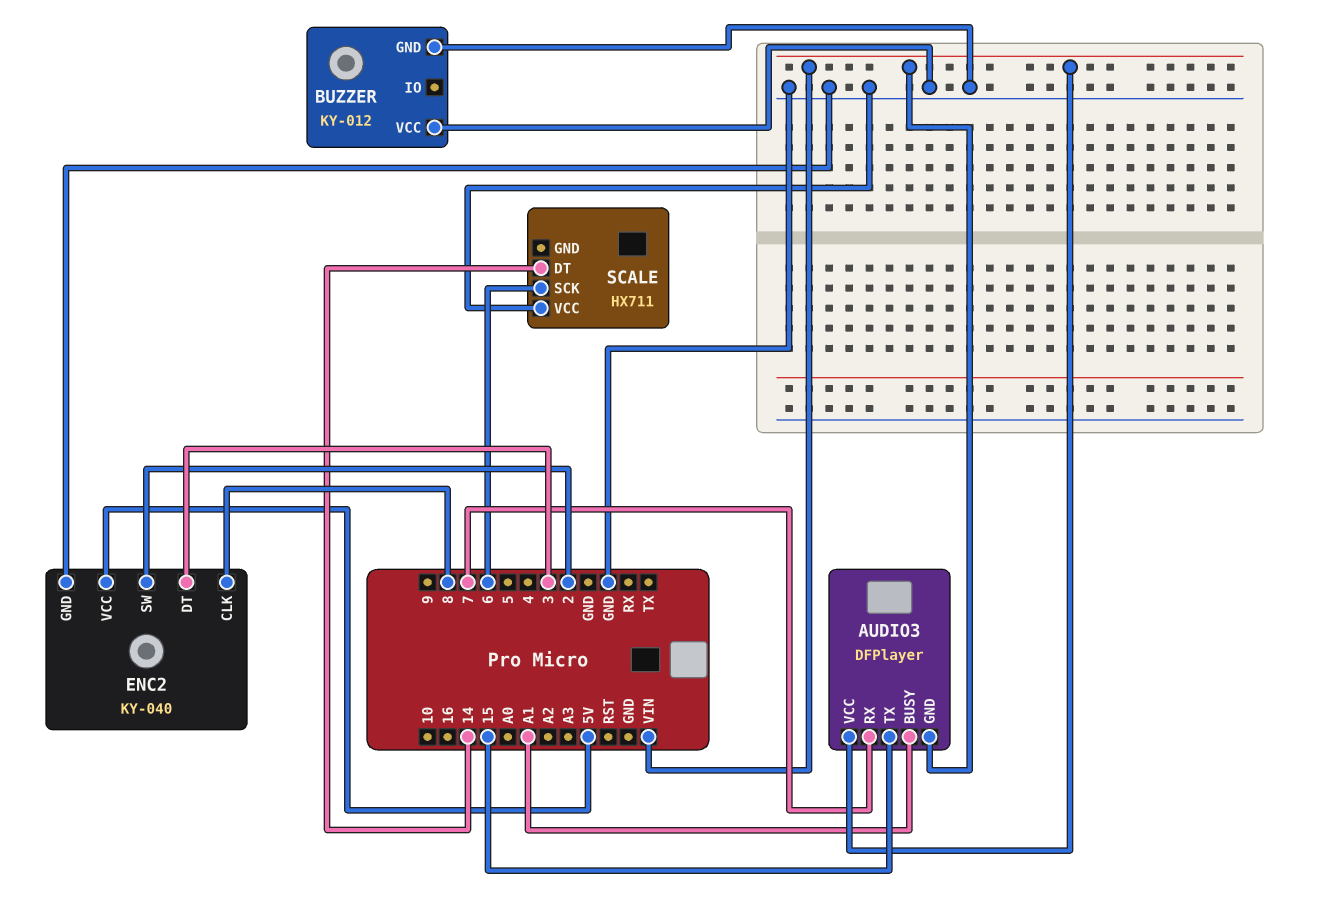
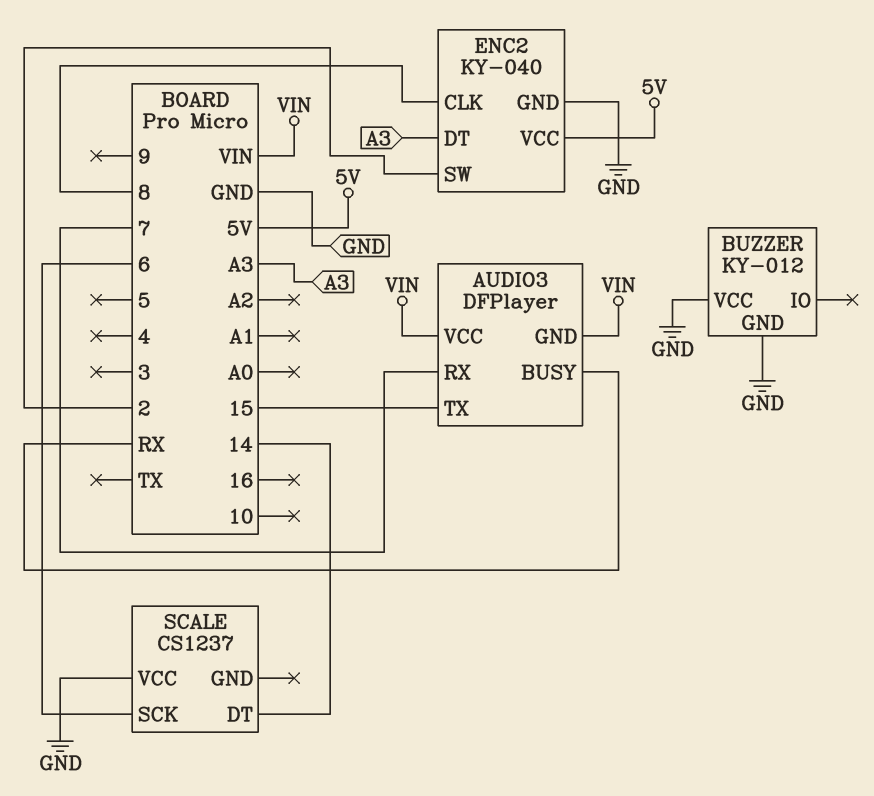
AUDIO3 pin BUSY: A1 -> RX
ENC2 pin DT: 3 -> A3
SCALE: HX711 -> CS1237

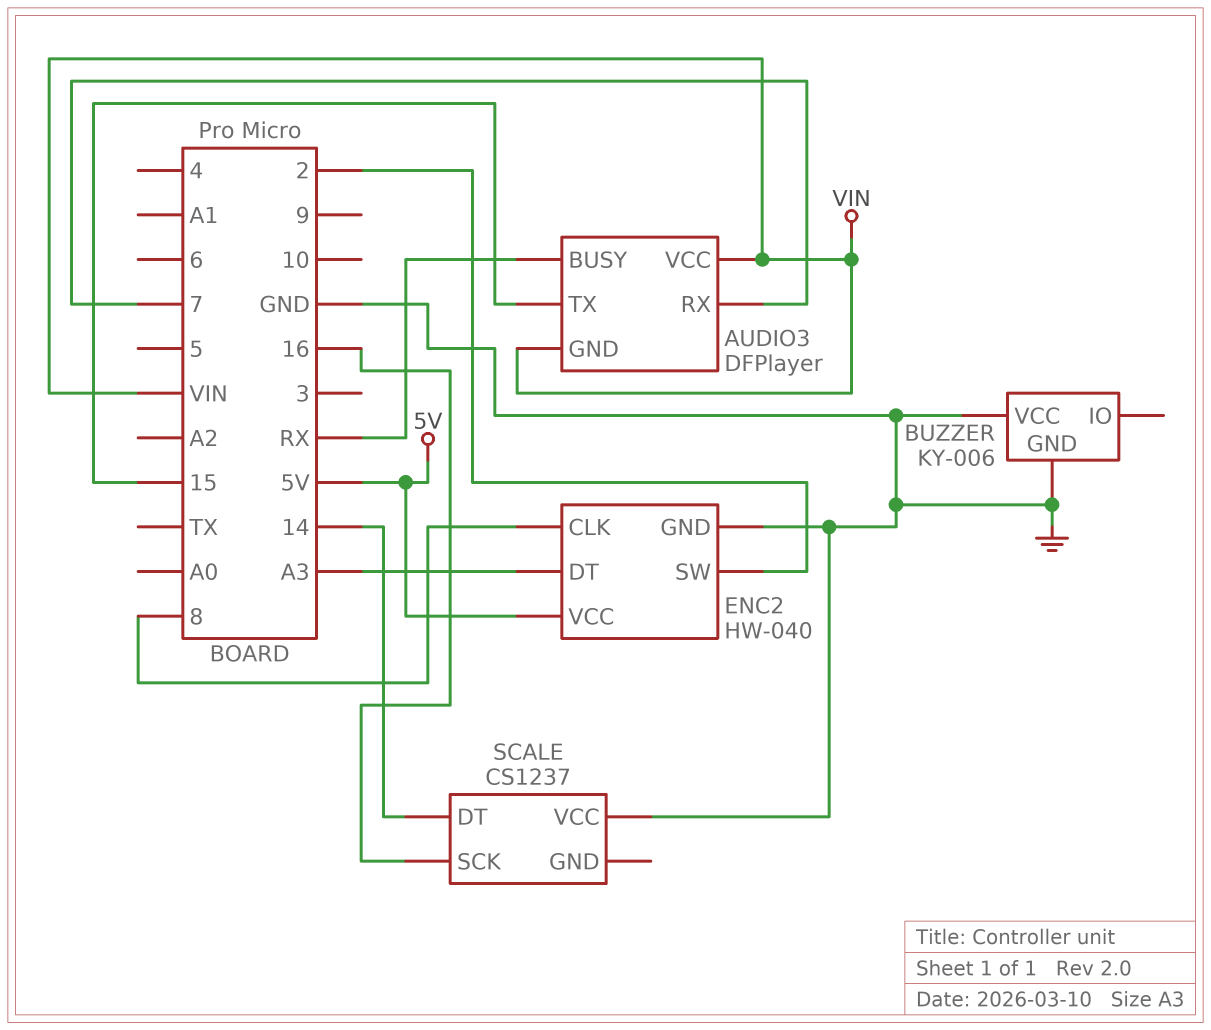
BUZZER: KY-012 -> KY-006
ENC2: KY-040 -> HW-040
SCALE pin SCK: 6 -> 16

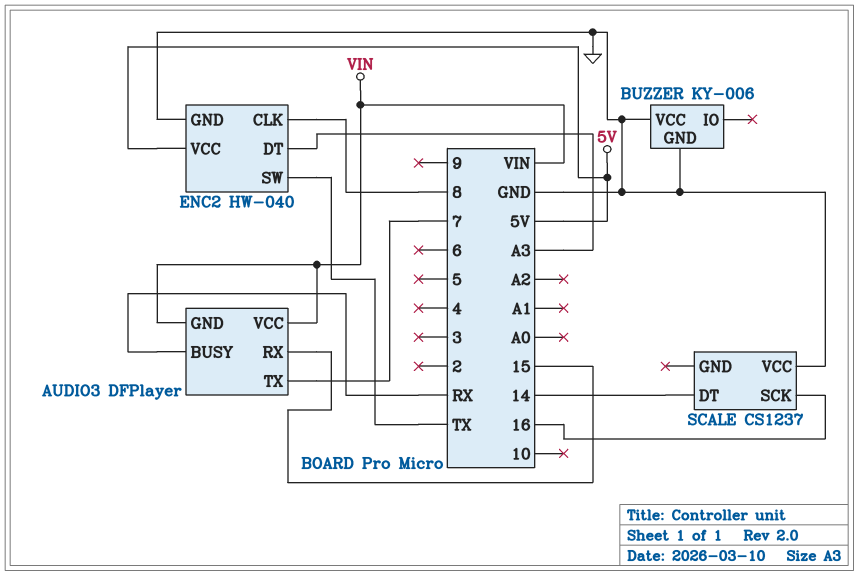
AUDIO3 pin RX: 7 -> 15
AUDIO3 pin TX: 15 -> 7
ENC2 pin SW: 2 -> TX

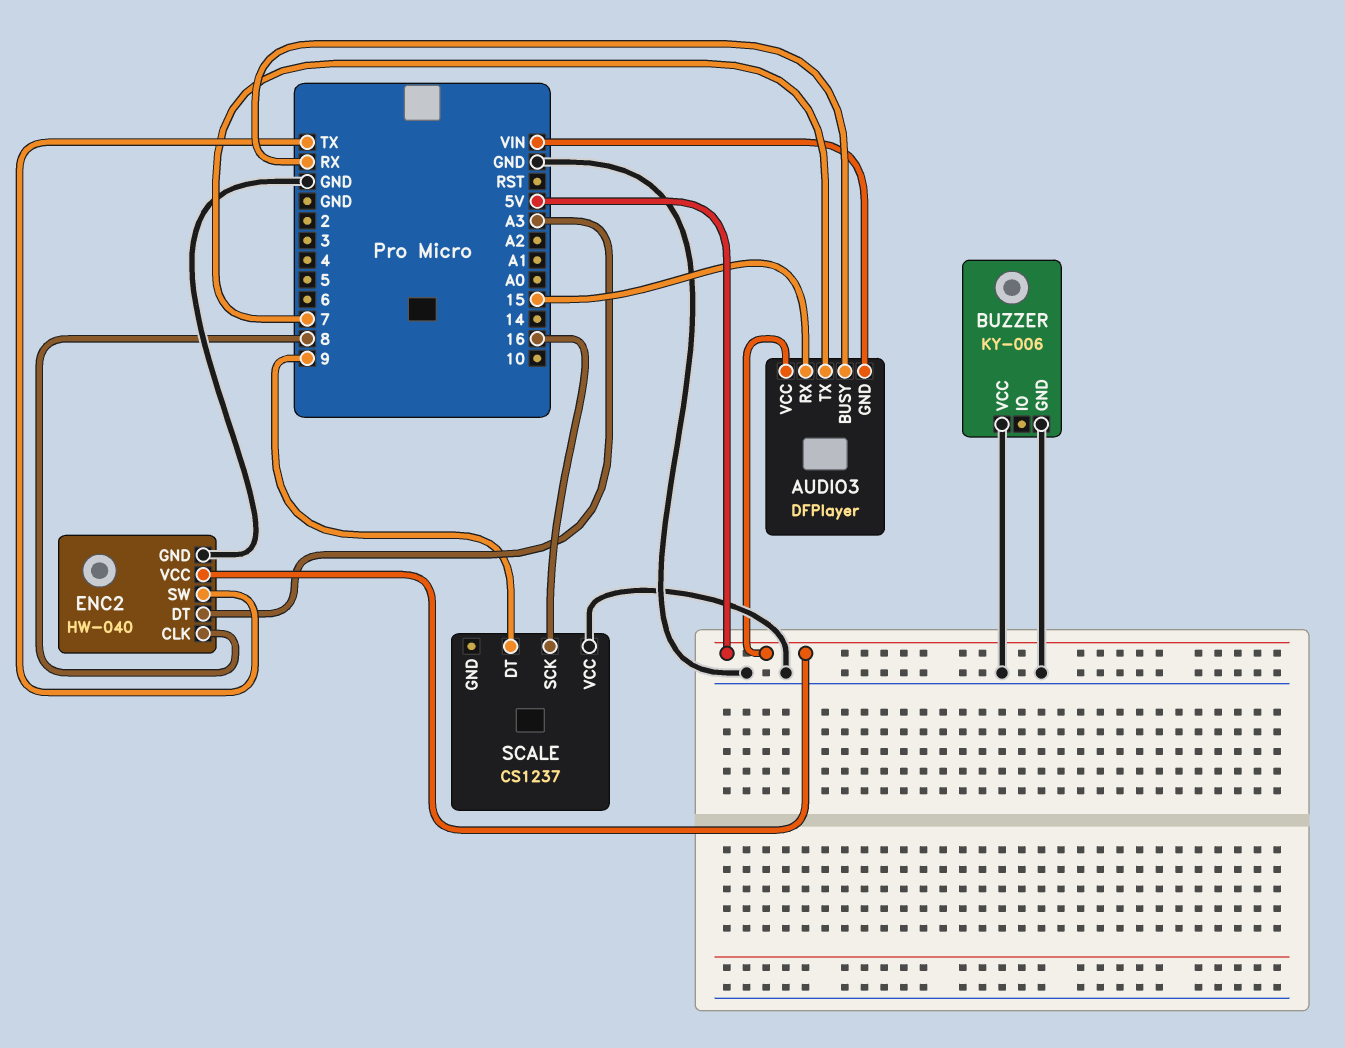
AUDIO3 pin VCC: VIN -> 5V
SCALE pin DT: 14 -> 9

